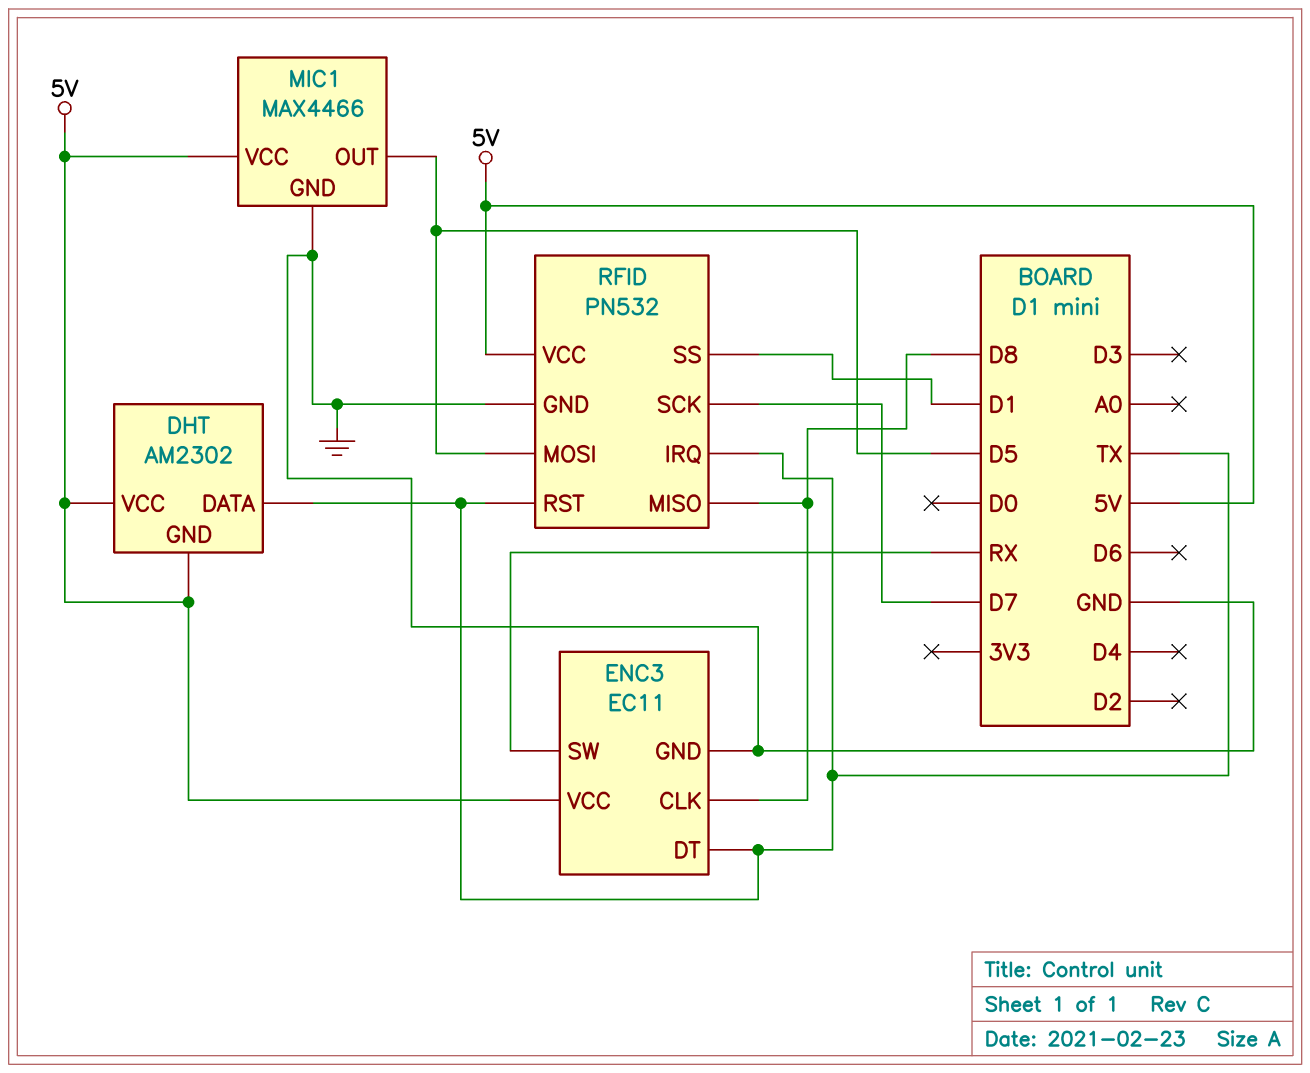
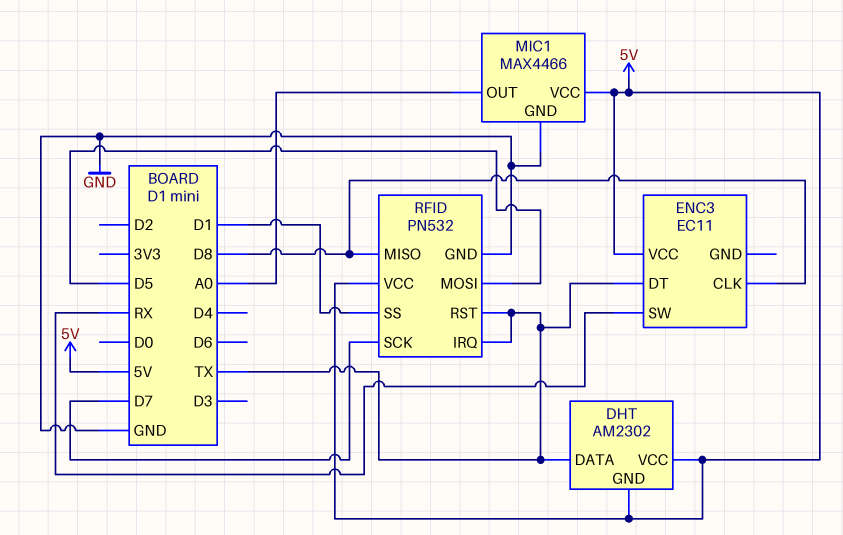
ENC3 pin GND: GND -> none
MIC1 pin OUT: D5 -> A0

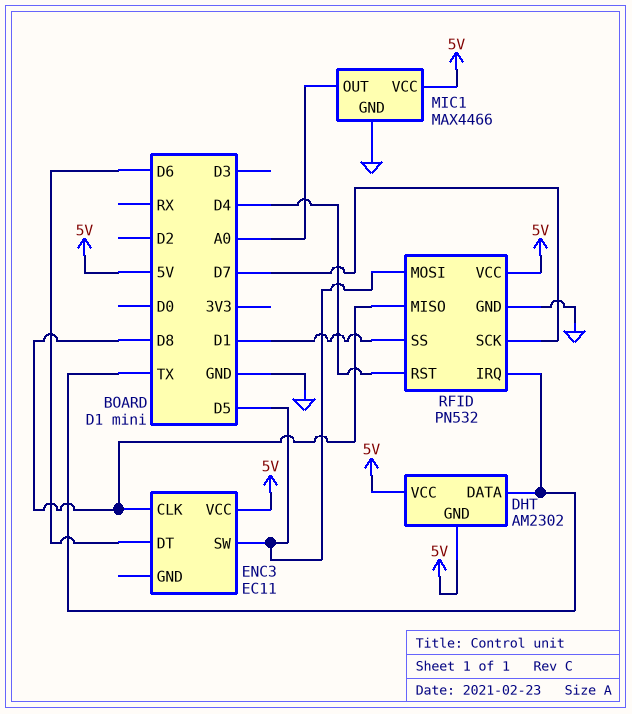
ENC3 pin DT: TX -> D6
ENC3 pin SW: RX -> D5
RFID pin RST: TX -> D4

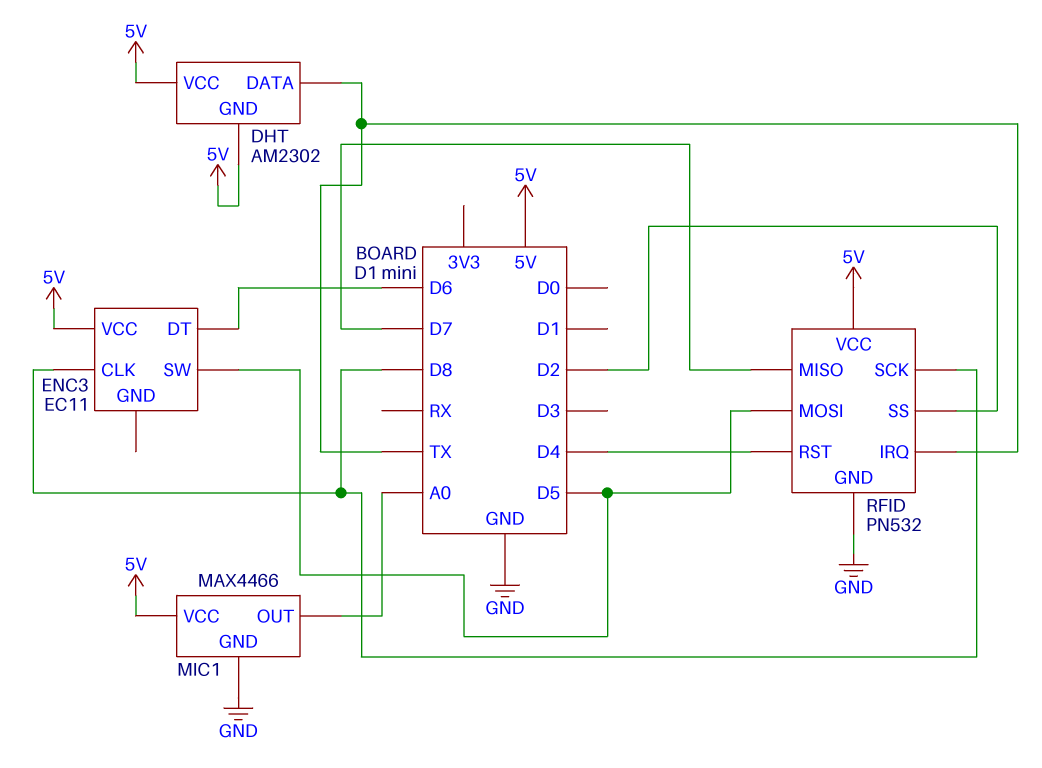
RFID pin MISO: D8 -> D7
RFID pin SCK: D7 -> D8
RFID pin SS: D1 -> D2

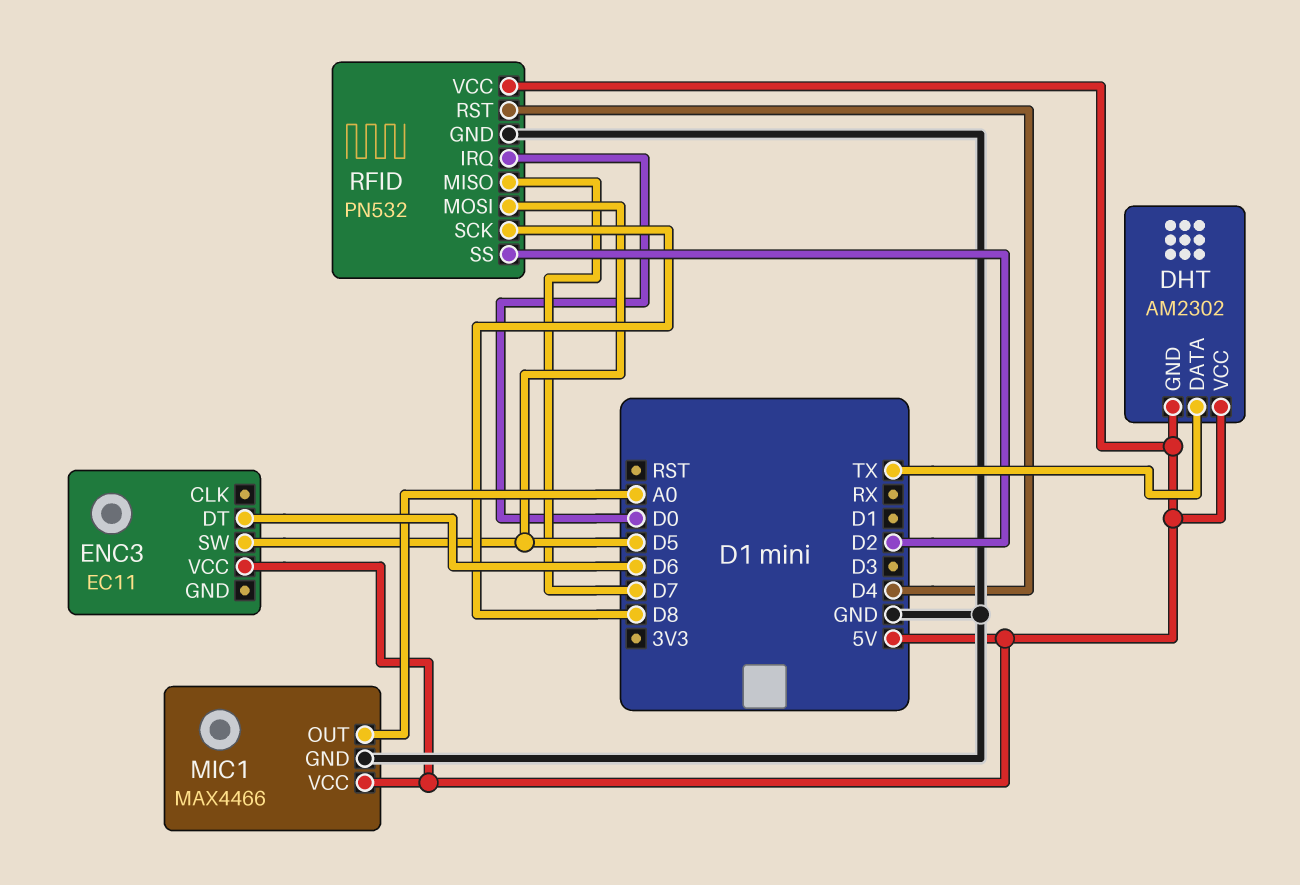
ENC3 pin CLK: D8 -> none
RFID pin IRQ: TX -> D0

